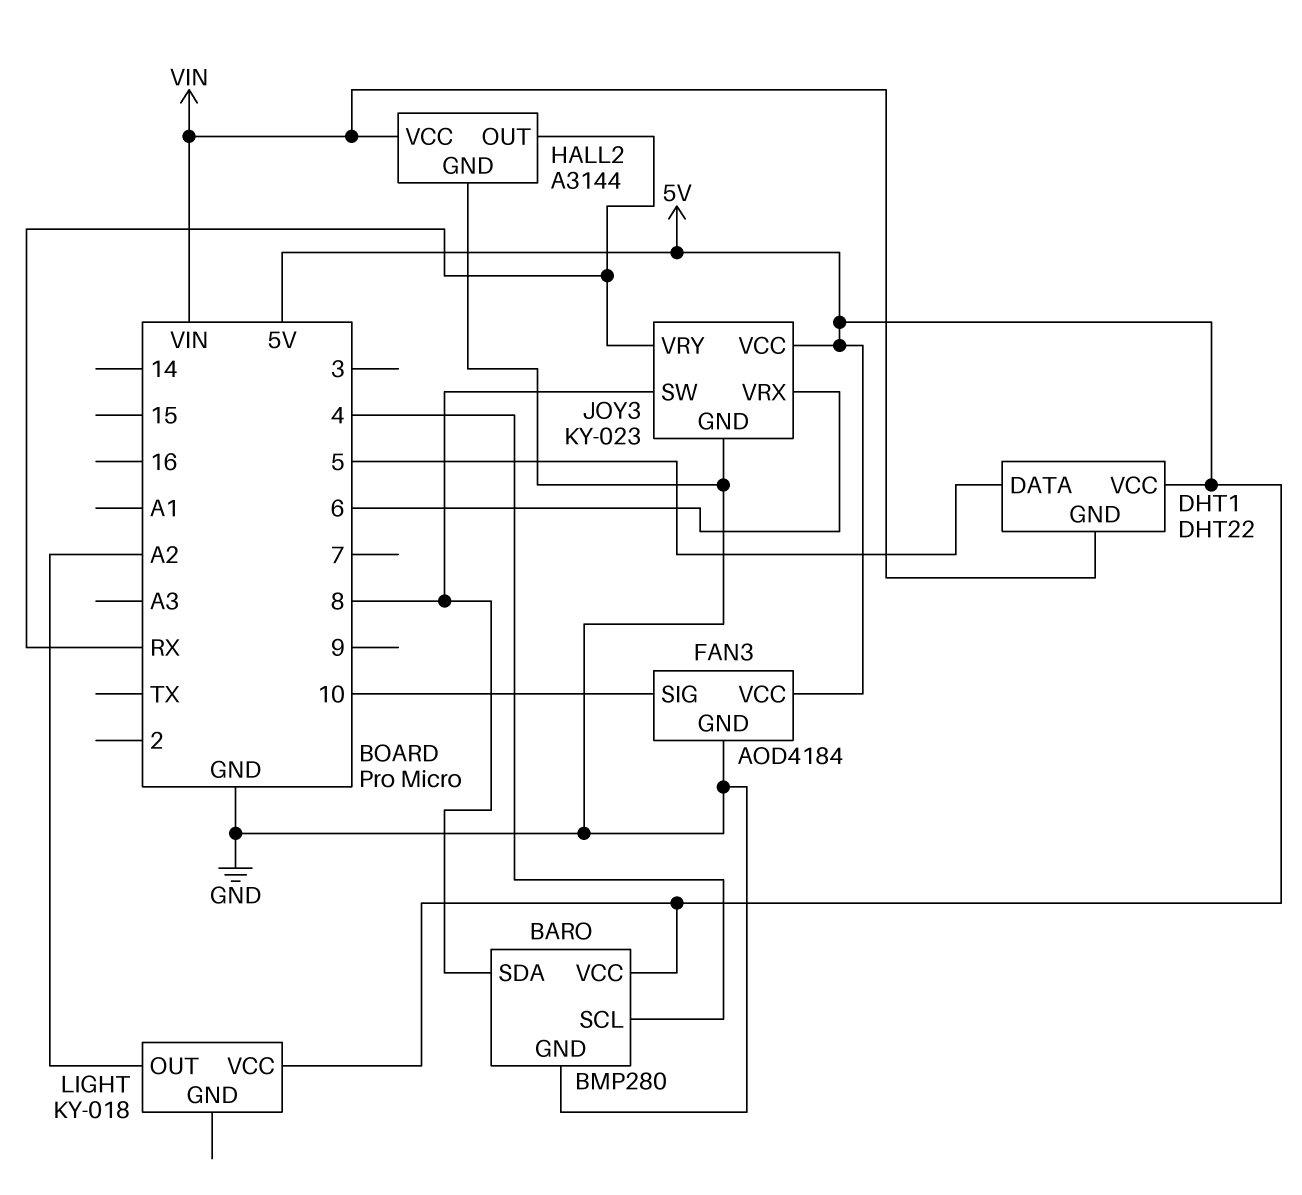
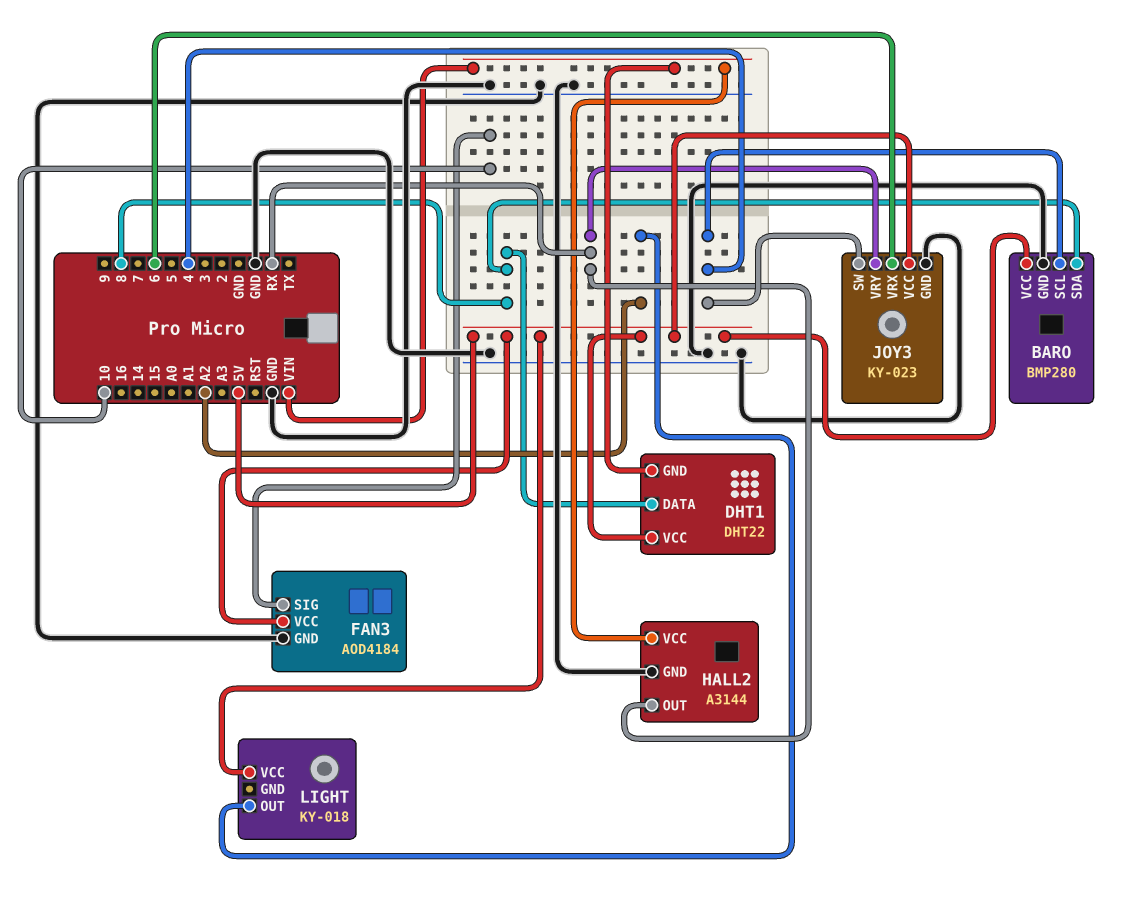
DHT1 pin DATA: 5 -> 8
JOY3 pin SW: 8 -> 4

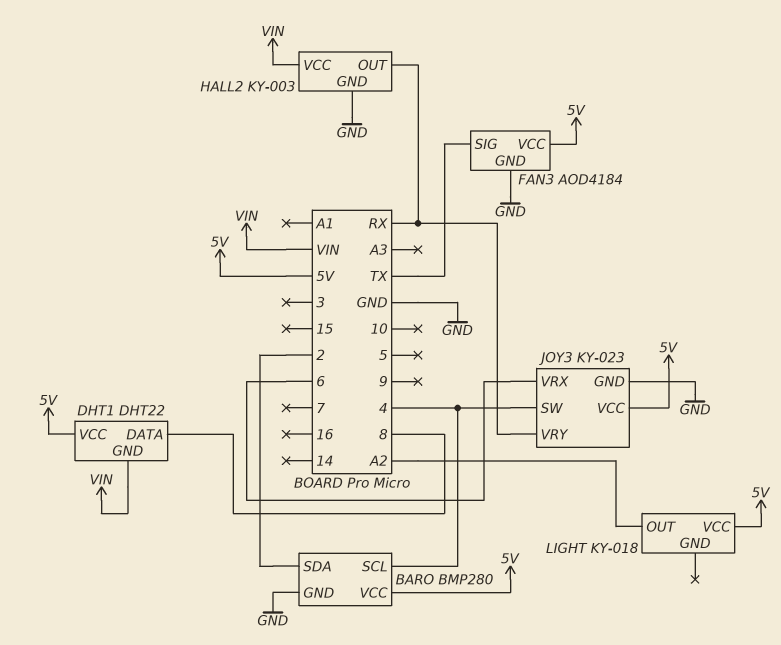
BARO pin SDA: 8 -> 2
FAN3 pin SIG: 10 -> TX
HALL2: A3144 -> KY-003

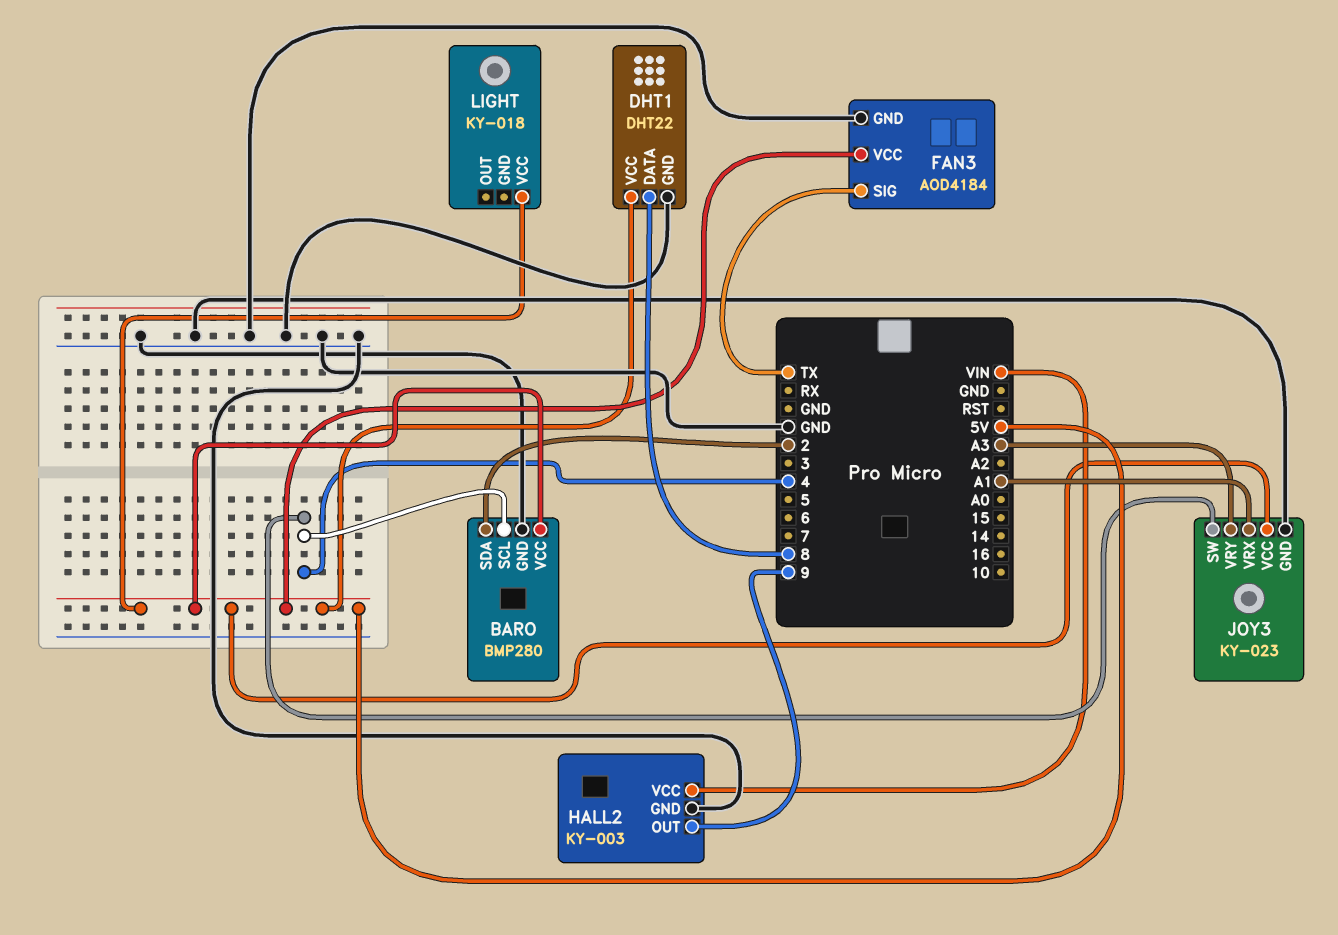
DHT1 pin GND: VIN -> GND
HALL2 pin OUT: RX -> 9
JOY3 pin VRX: 6 -> A1
JOY3 pin VRY: RX -> A3
LIGHT pin OUT: A2 -> none

